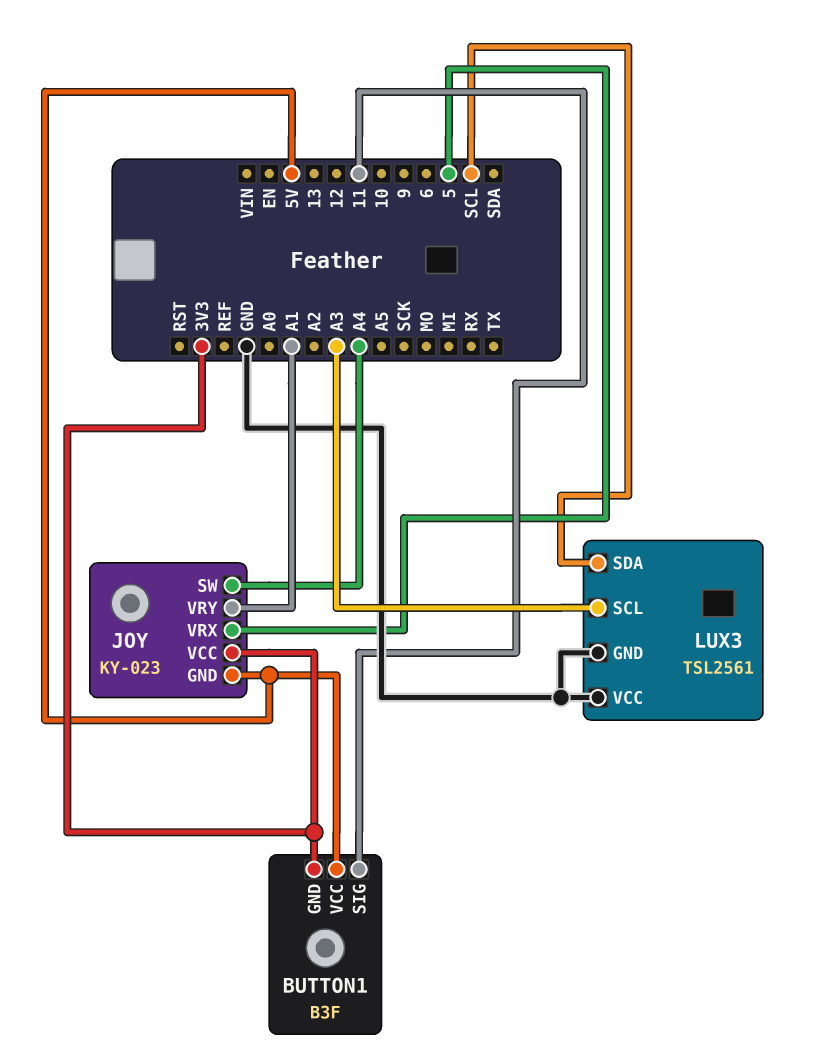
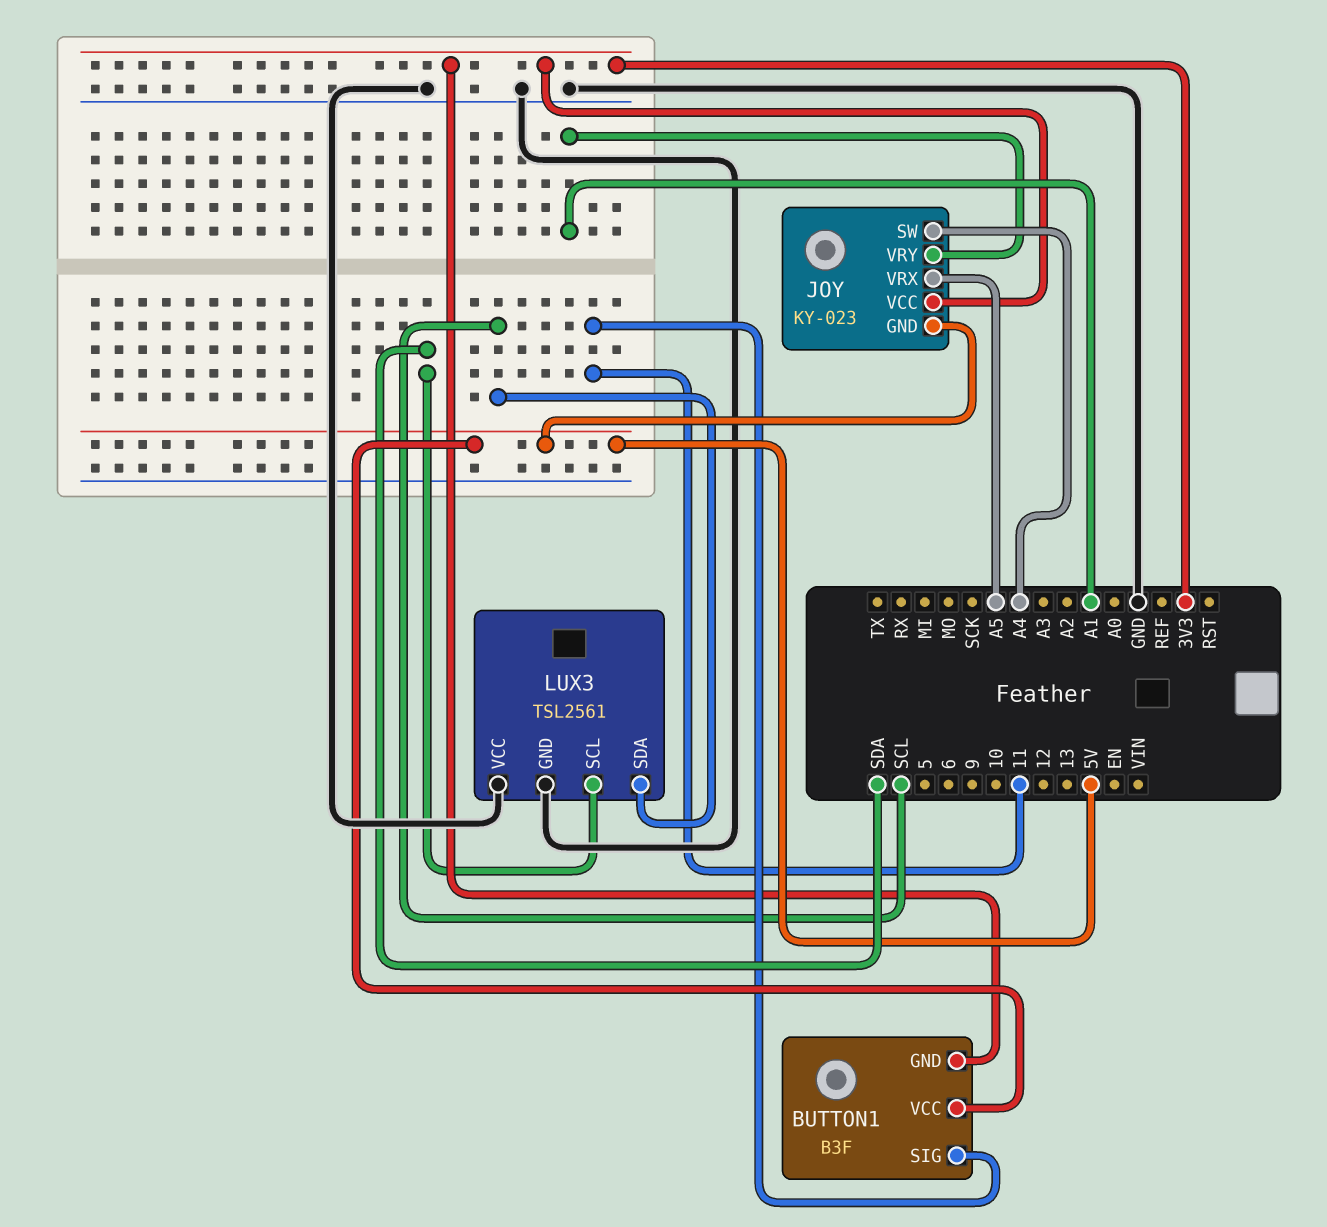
JOY pin VRX: 5 -> A5
LUX3 pin SCL: A3 -> SDA

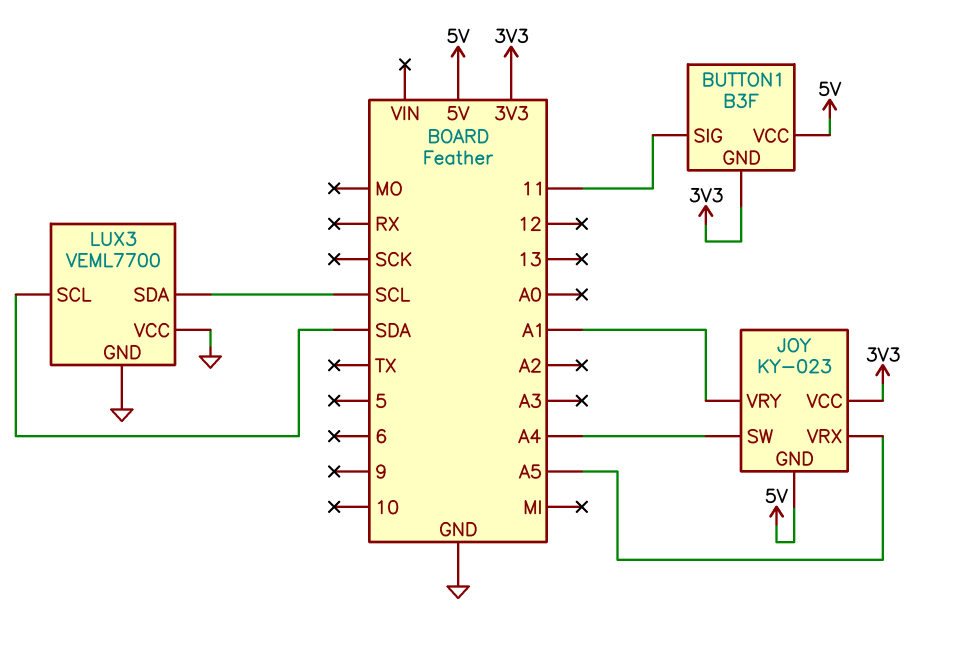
LUX3: TSL2561 -> VEML7700

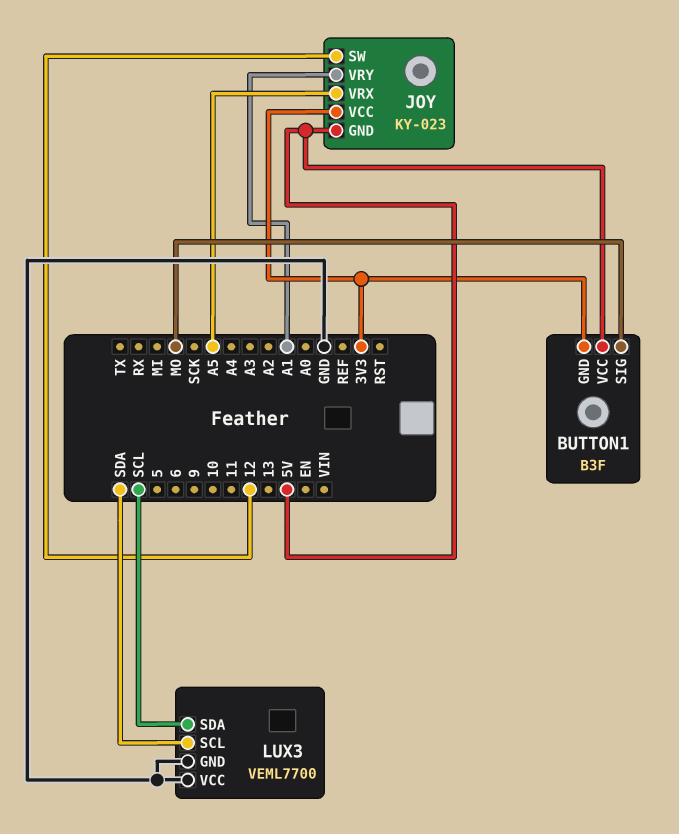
BUTTON1 pin SIG: 11 -> MO
JOY pin SW: A4 -> 12

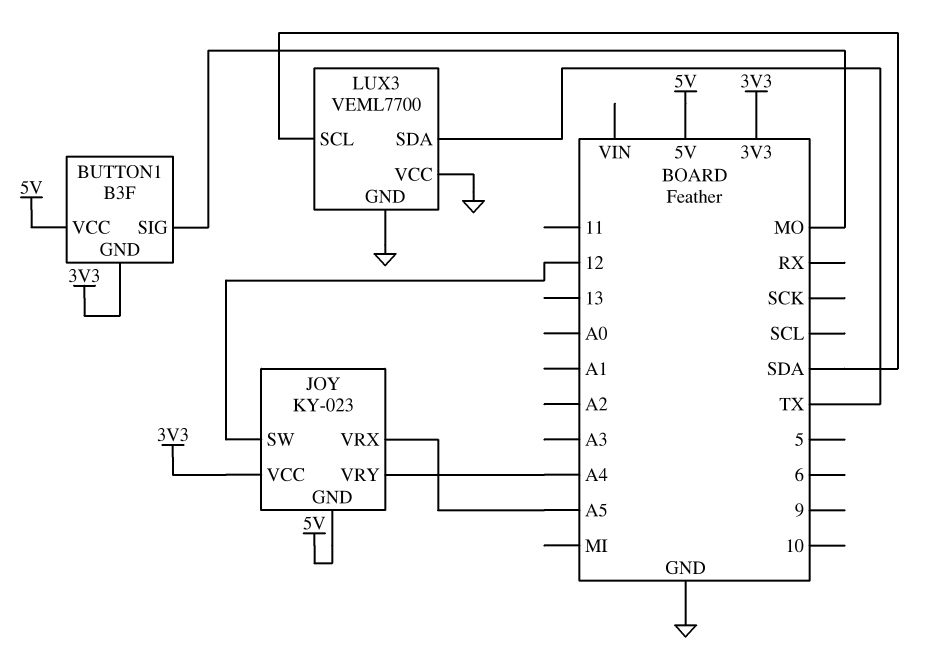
JOY pin VRY: A1 -> A4
LUX3 pin SDA: SCL -> TX

